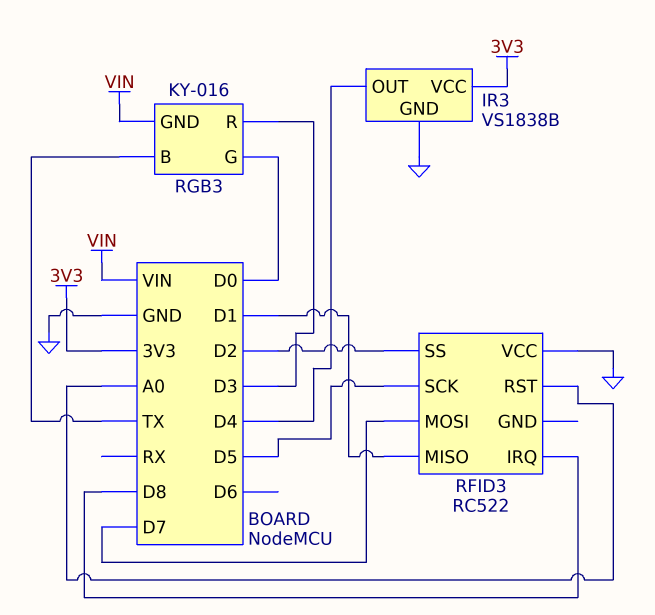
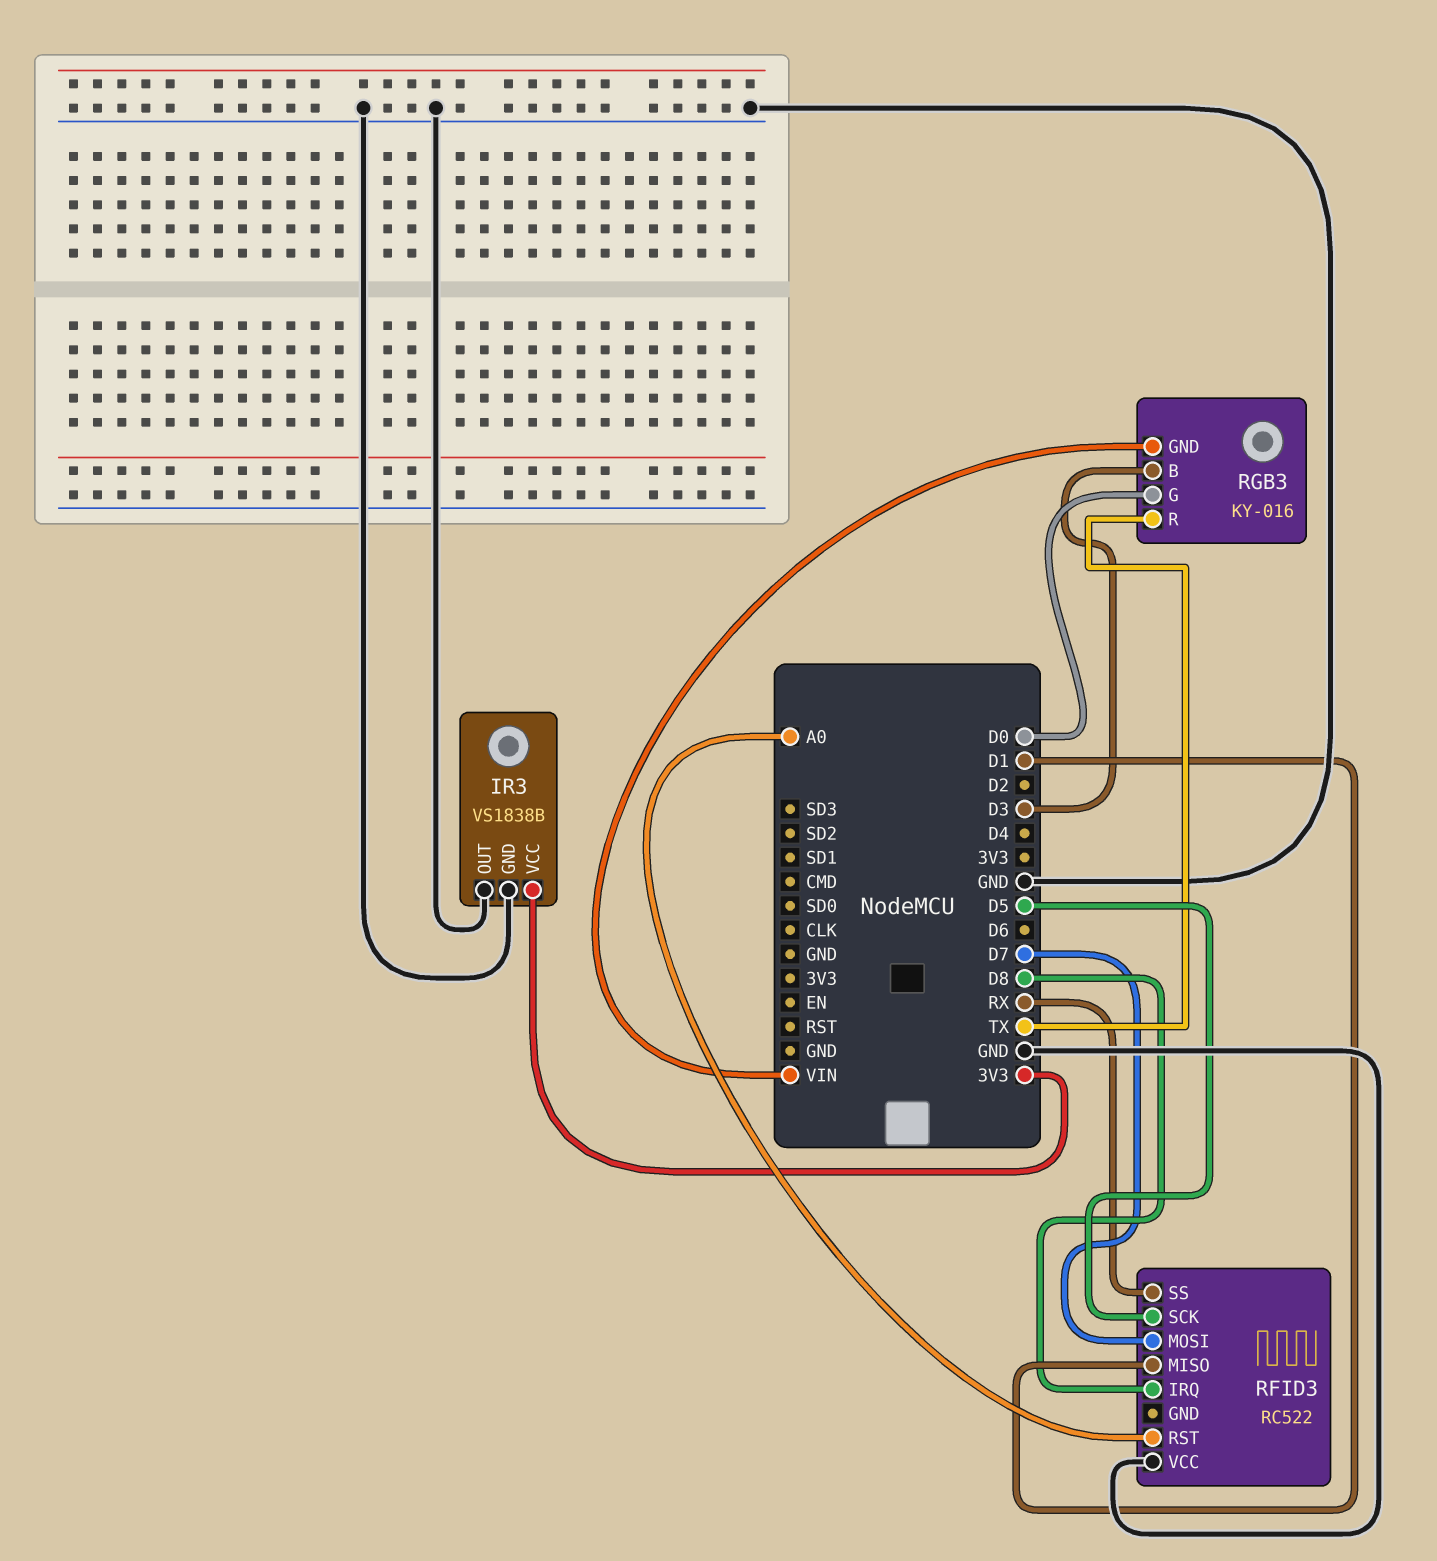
IR3 pin OUT: D4 -> GND
RFID3 pin SS: D2 -> RX
RGB3 pin B: TX -> D3
RGB3 pin R: D3 -> TX

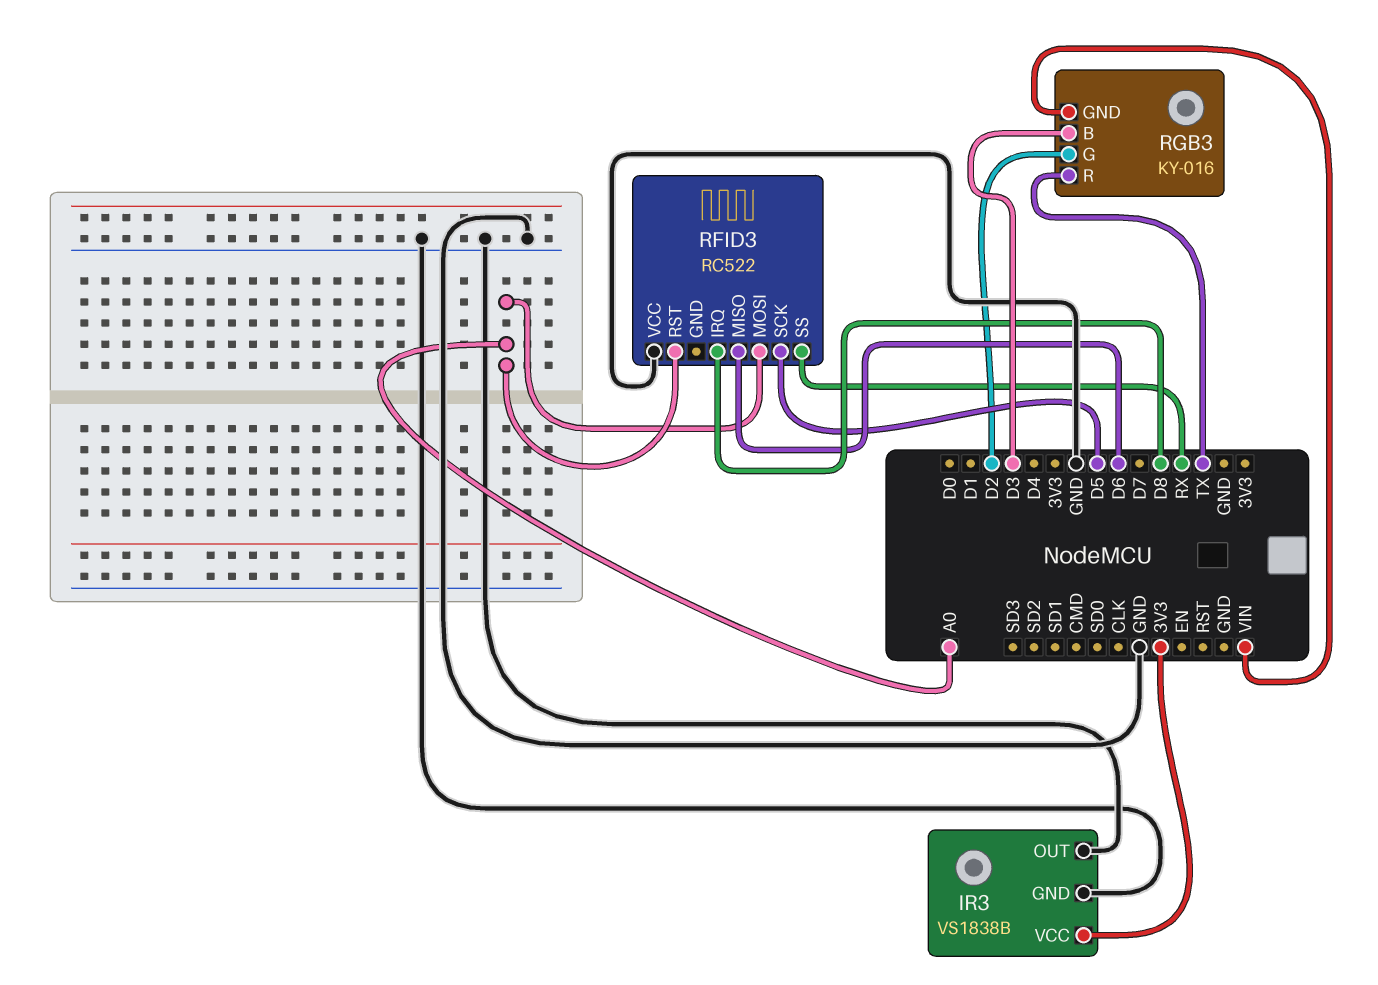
RFID3 pin MISO: D1 -> D6
RFID3 pin MOSI: D7 -> A0
RGB3 pin G: D0 -> D2

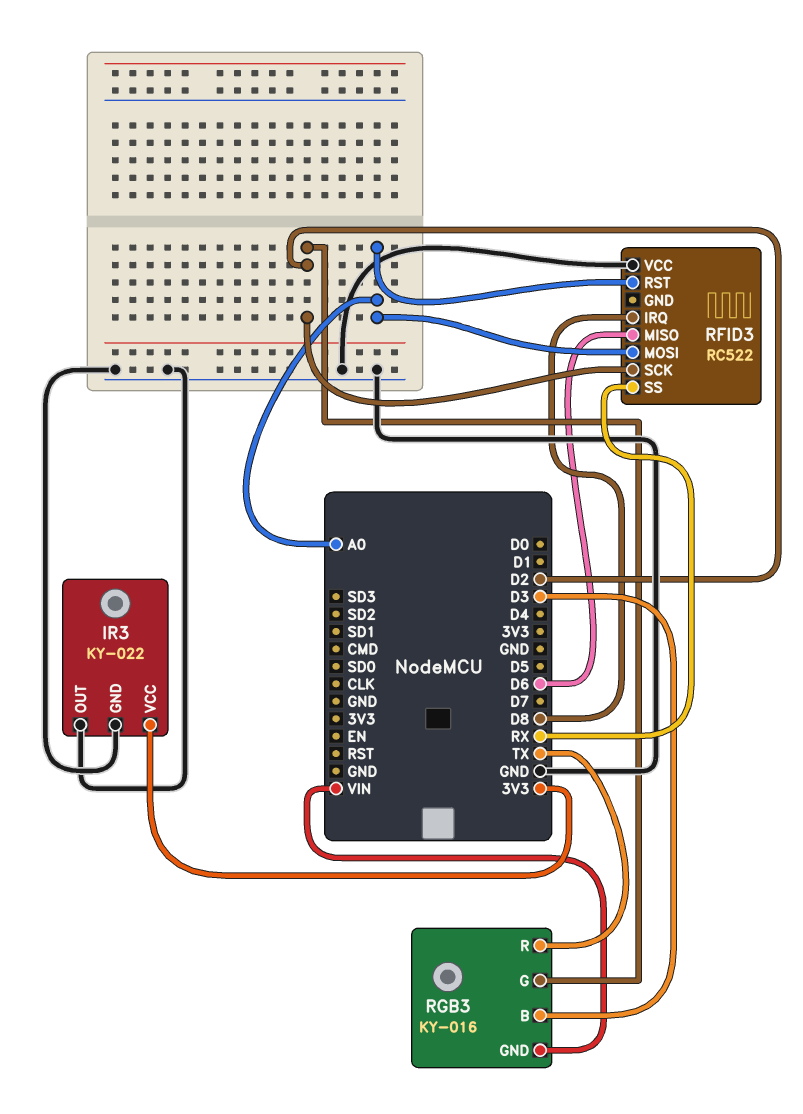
IR3: VS1838B -> KY-022
RFID3 pin SCK: D5 -> D2

